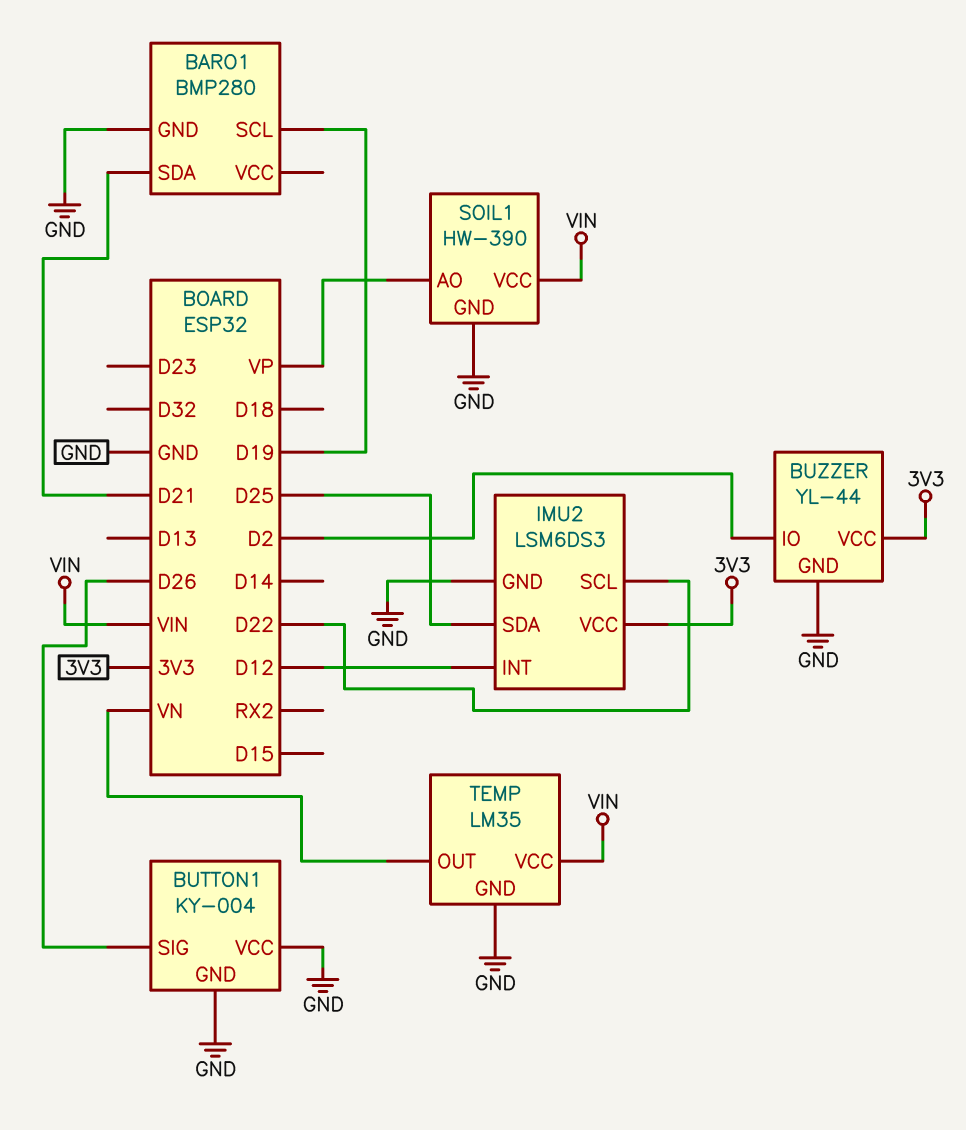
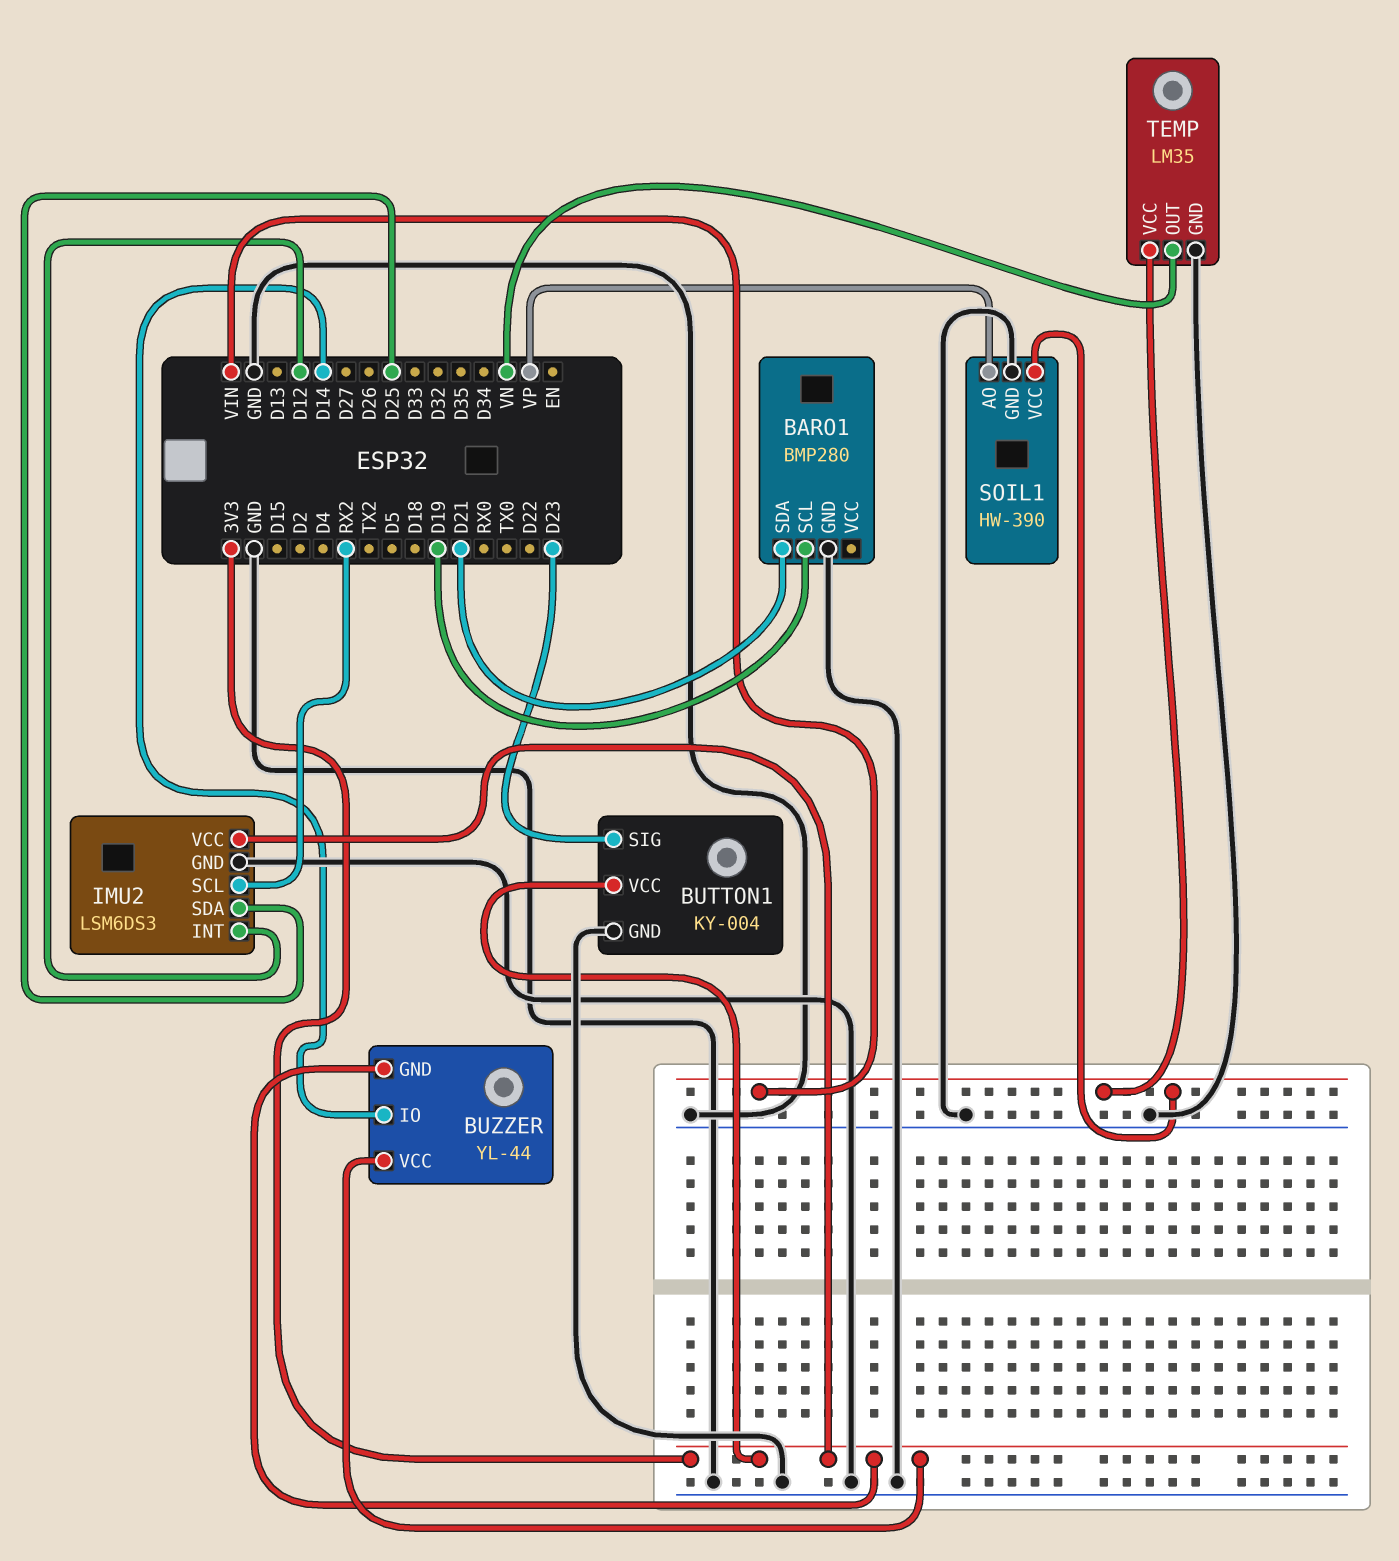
BUTTON1 pin SIG: D26 -> D23
BUTTON1 pin VCC: GND -> 3V3
BUZZER pin GND: GND -> 3V3
BUZZER pin IO: D2 -> D14
IMU2 pin SCL: D22 -> RX2

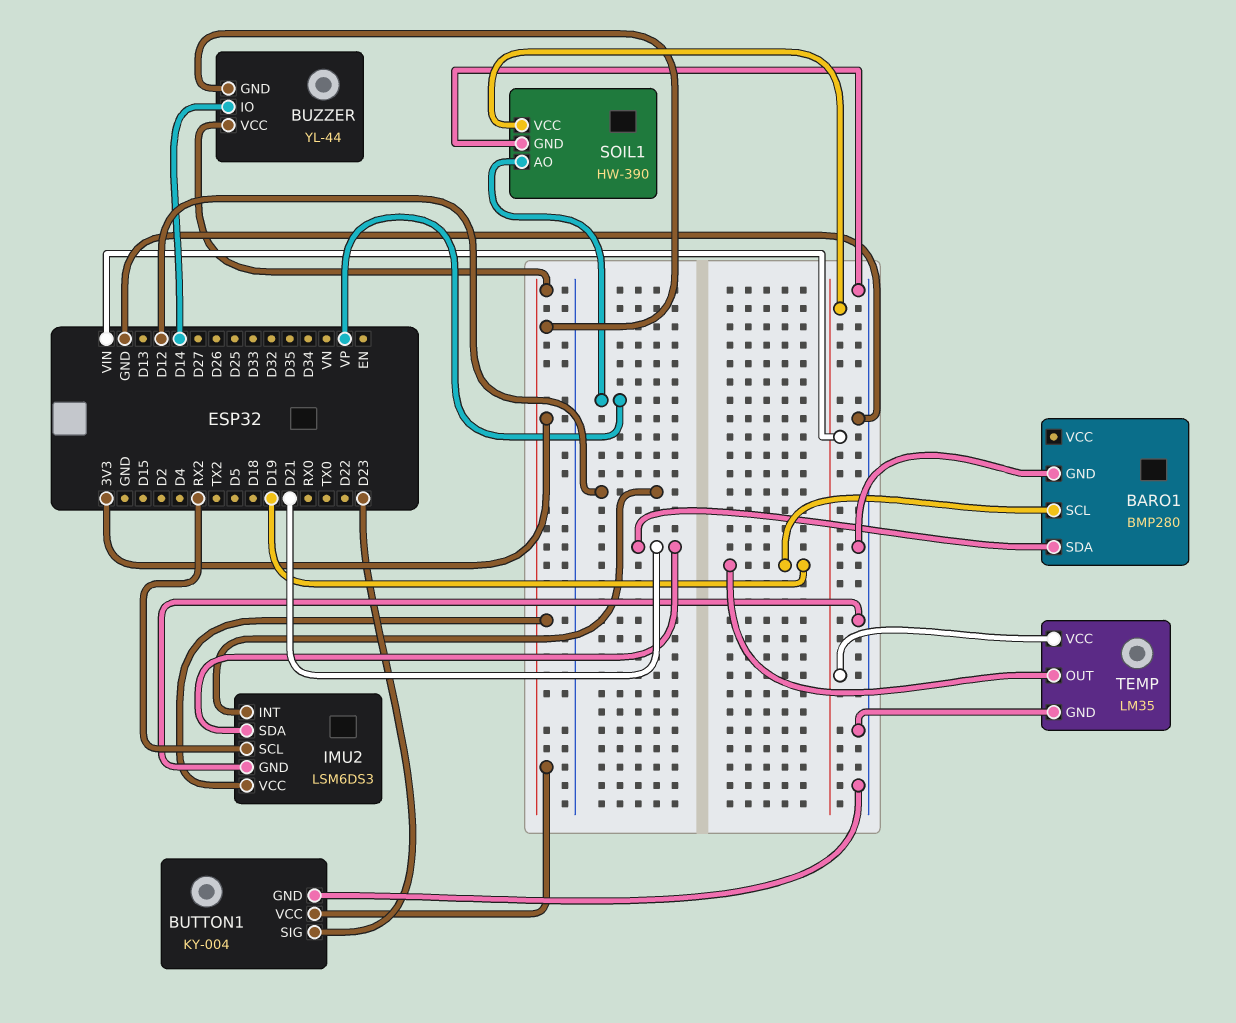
IMU2 pin SDA: D25 -> D21
TEMP pin OUT: VN -> D19

